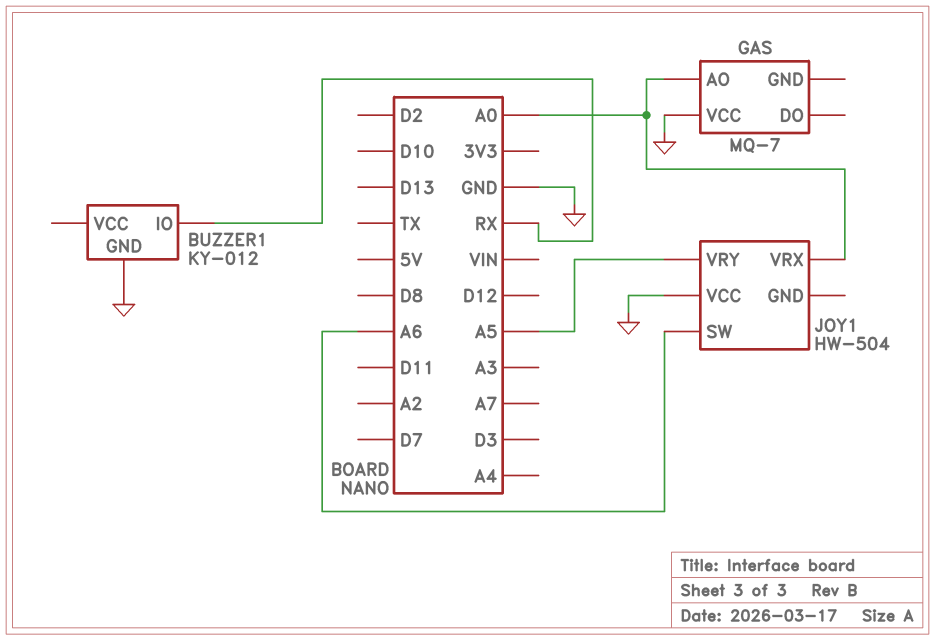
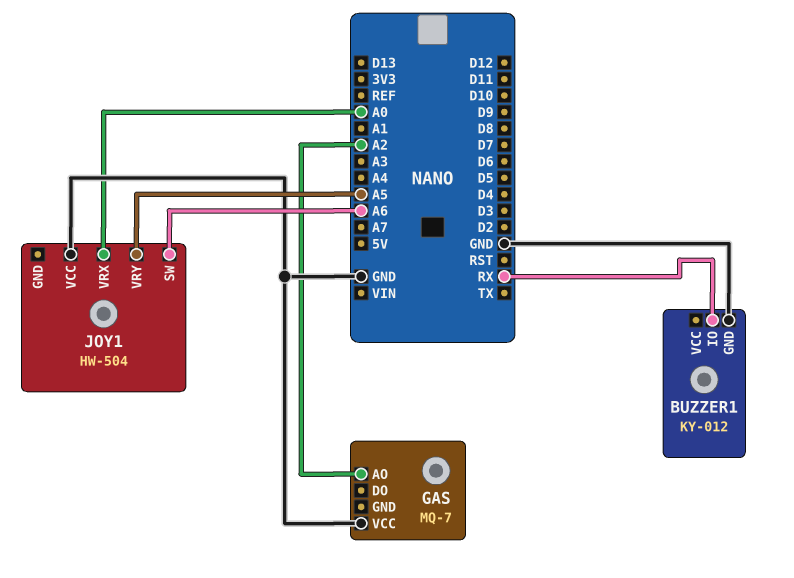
GAS pin AO: A0 -> A2

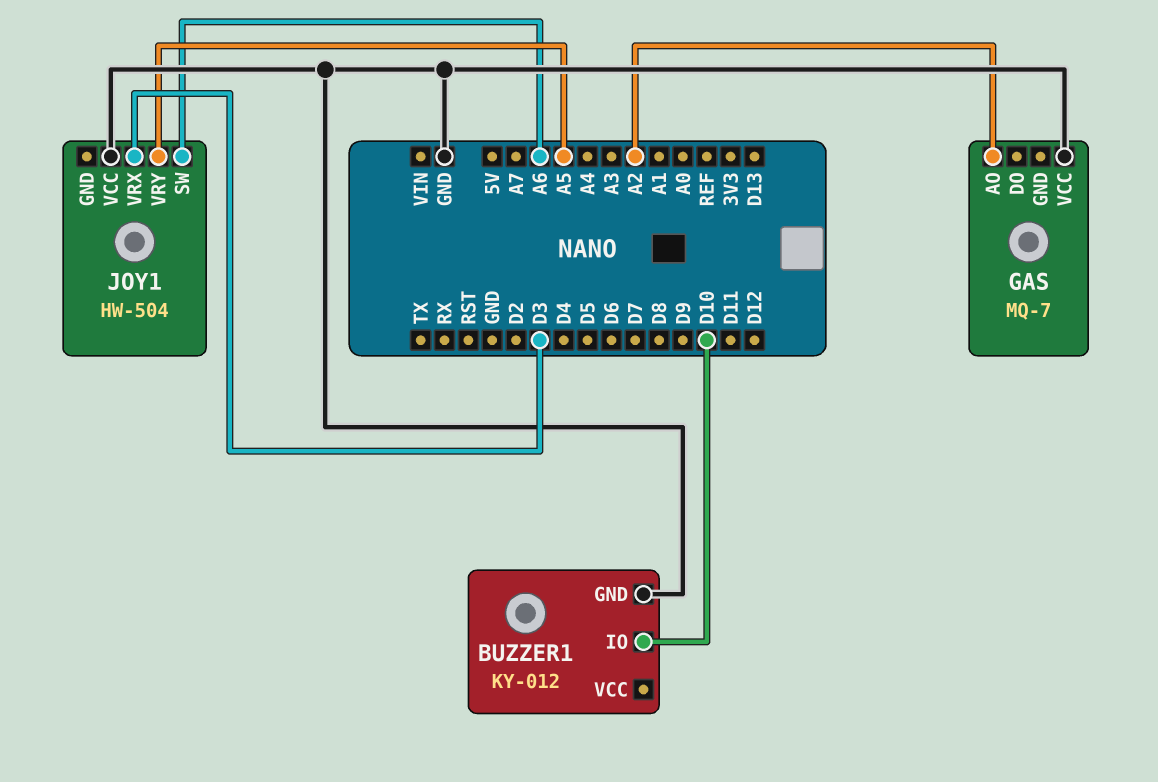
BUZZER1 pin IO: RX -> D10
JOY1 pin VRX: A0 -> D3

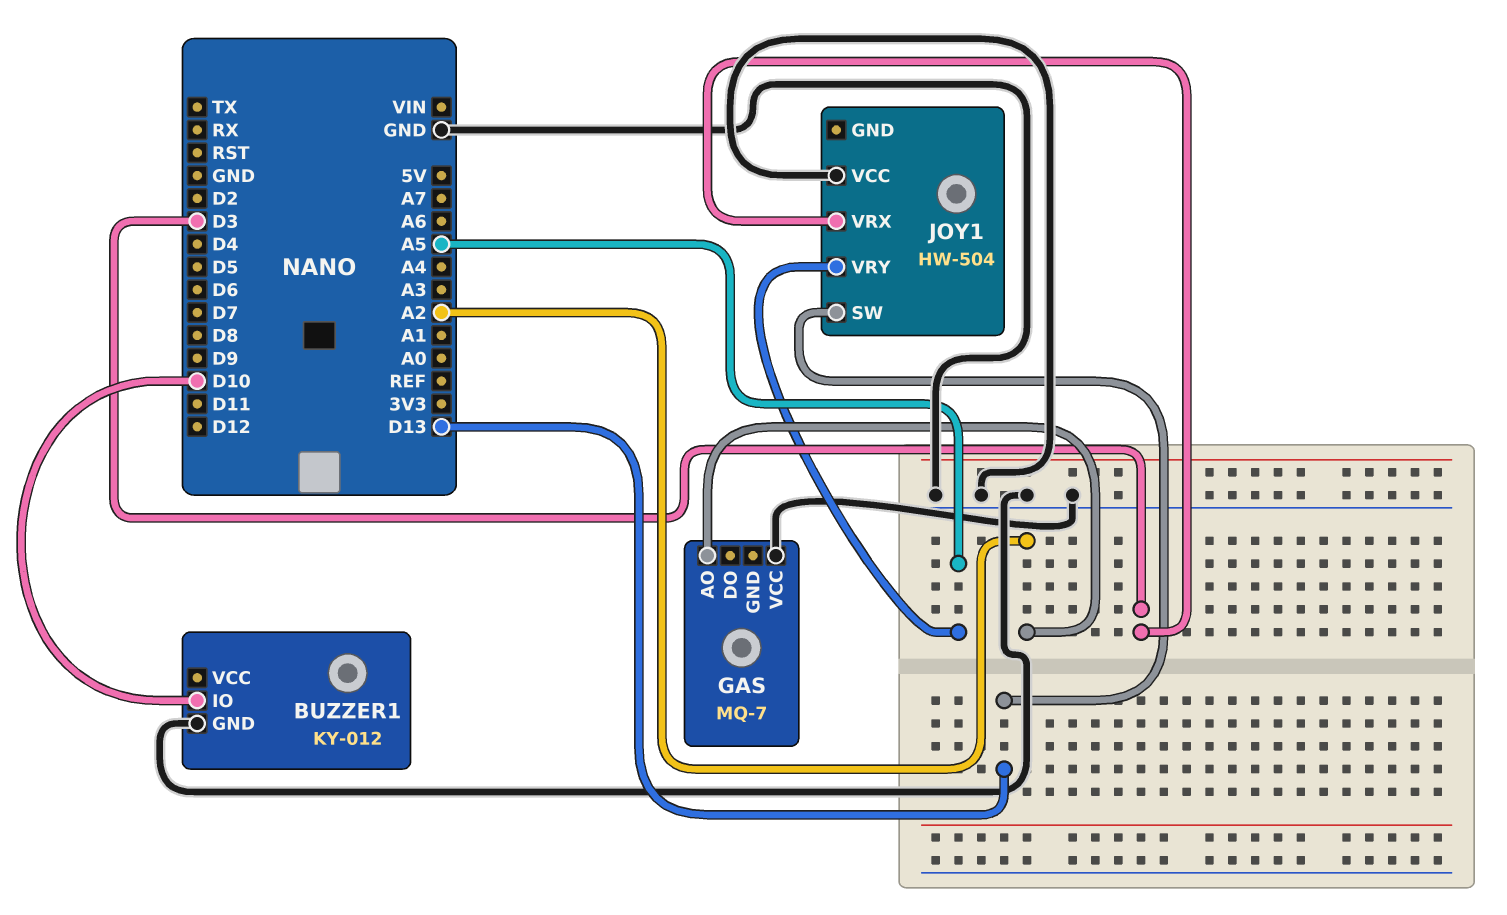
JOY1 pin SW: A6 -> D13

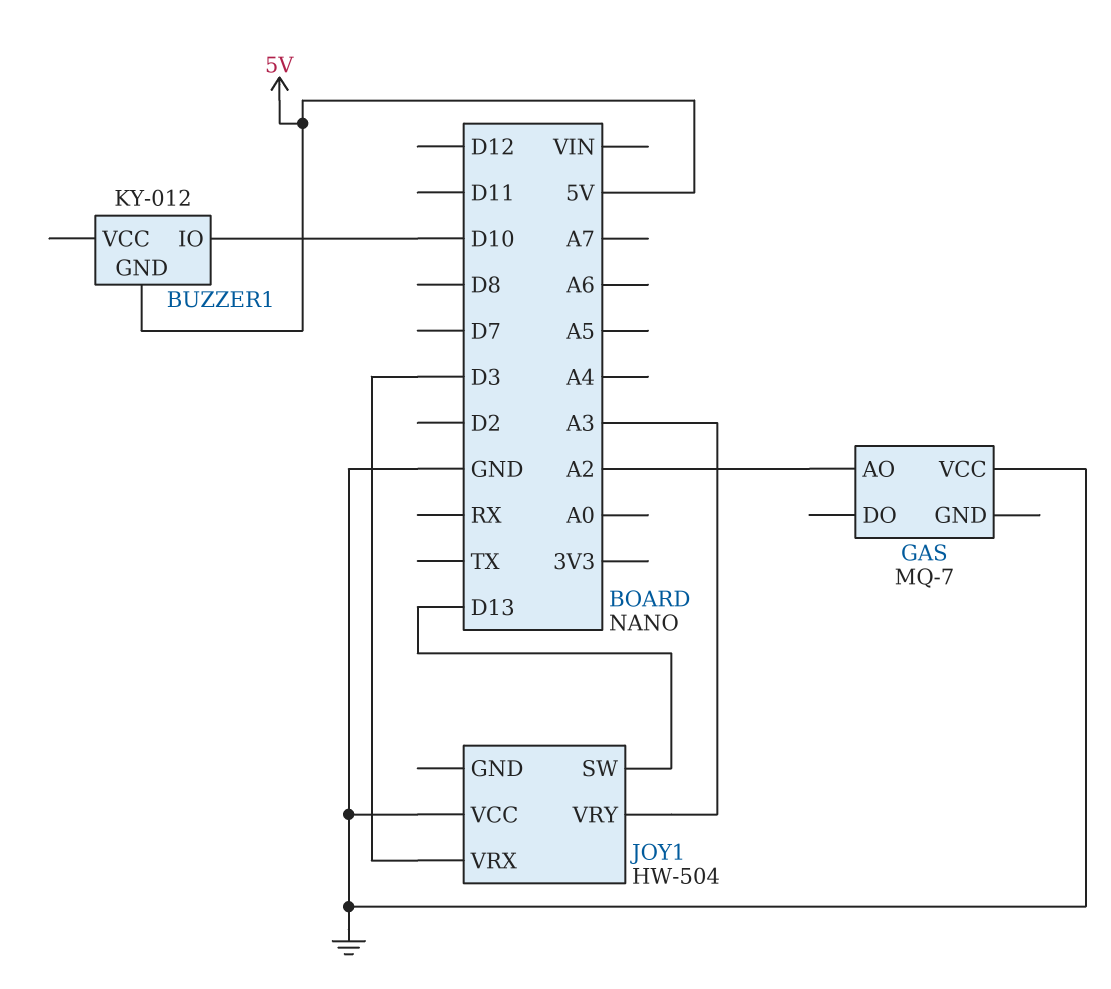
BUZZER1 pin GND: GND -> 5V
JOY1 pin VRY: A5 -> A3

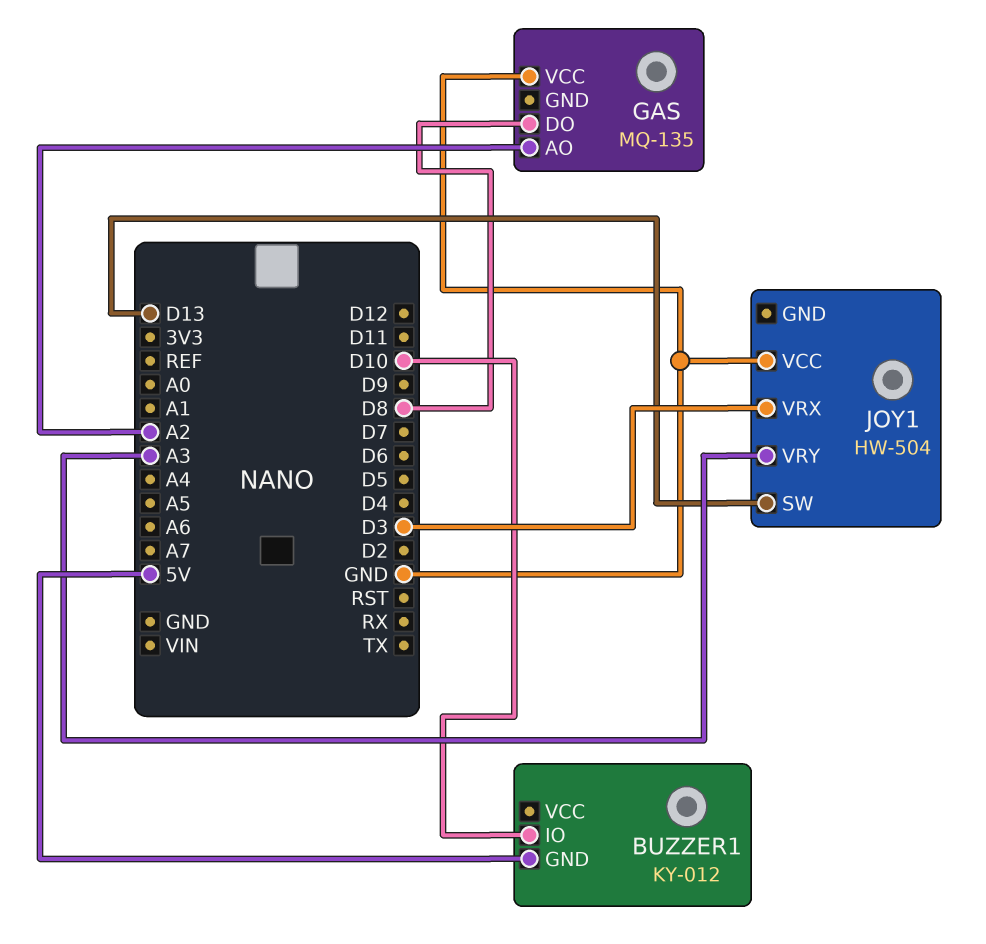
GAS: MQ-7 -> MQ-135
GAS pin DO: none -> D8

